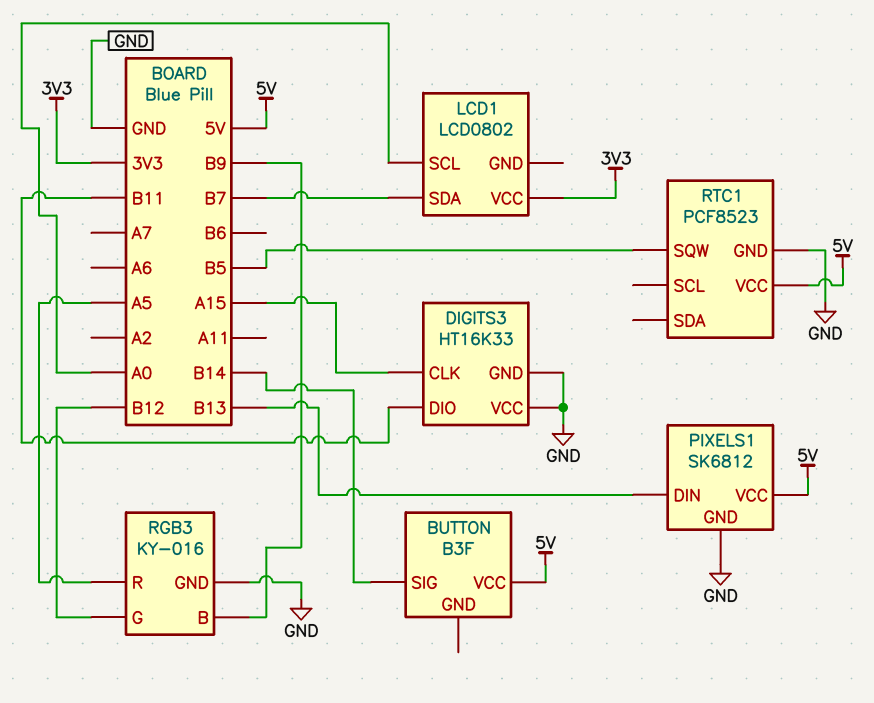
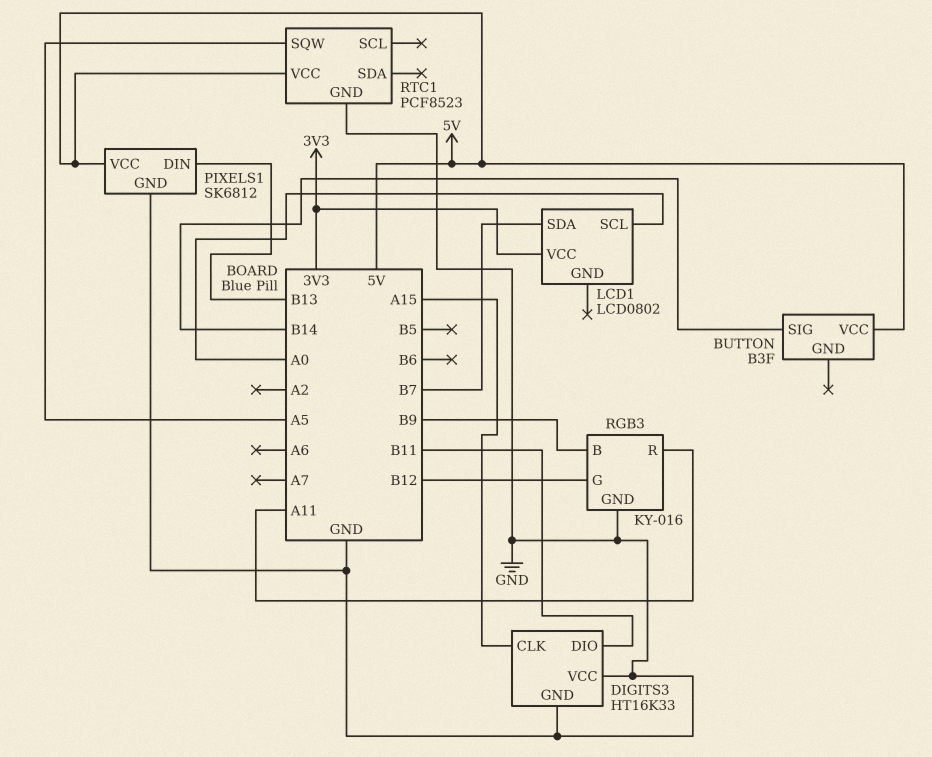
RGB3 pin R: A5 -> A11
RTC1 pin SQW: B5 -> A5

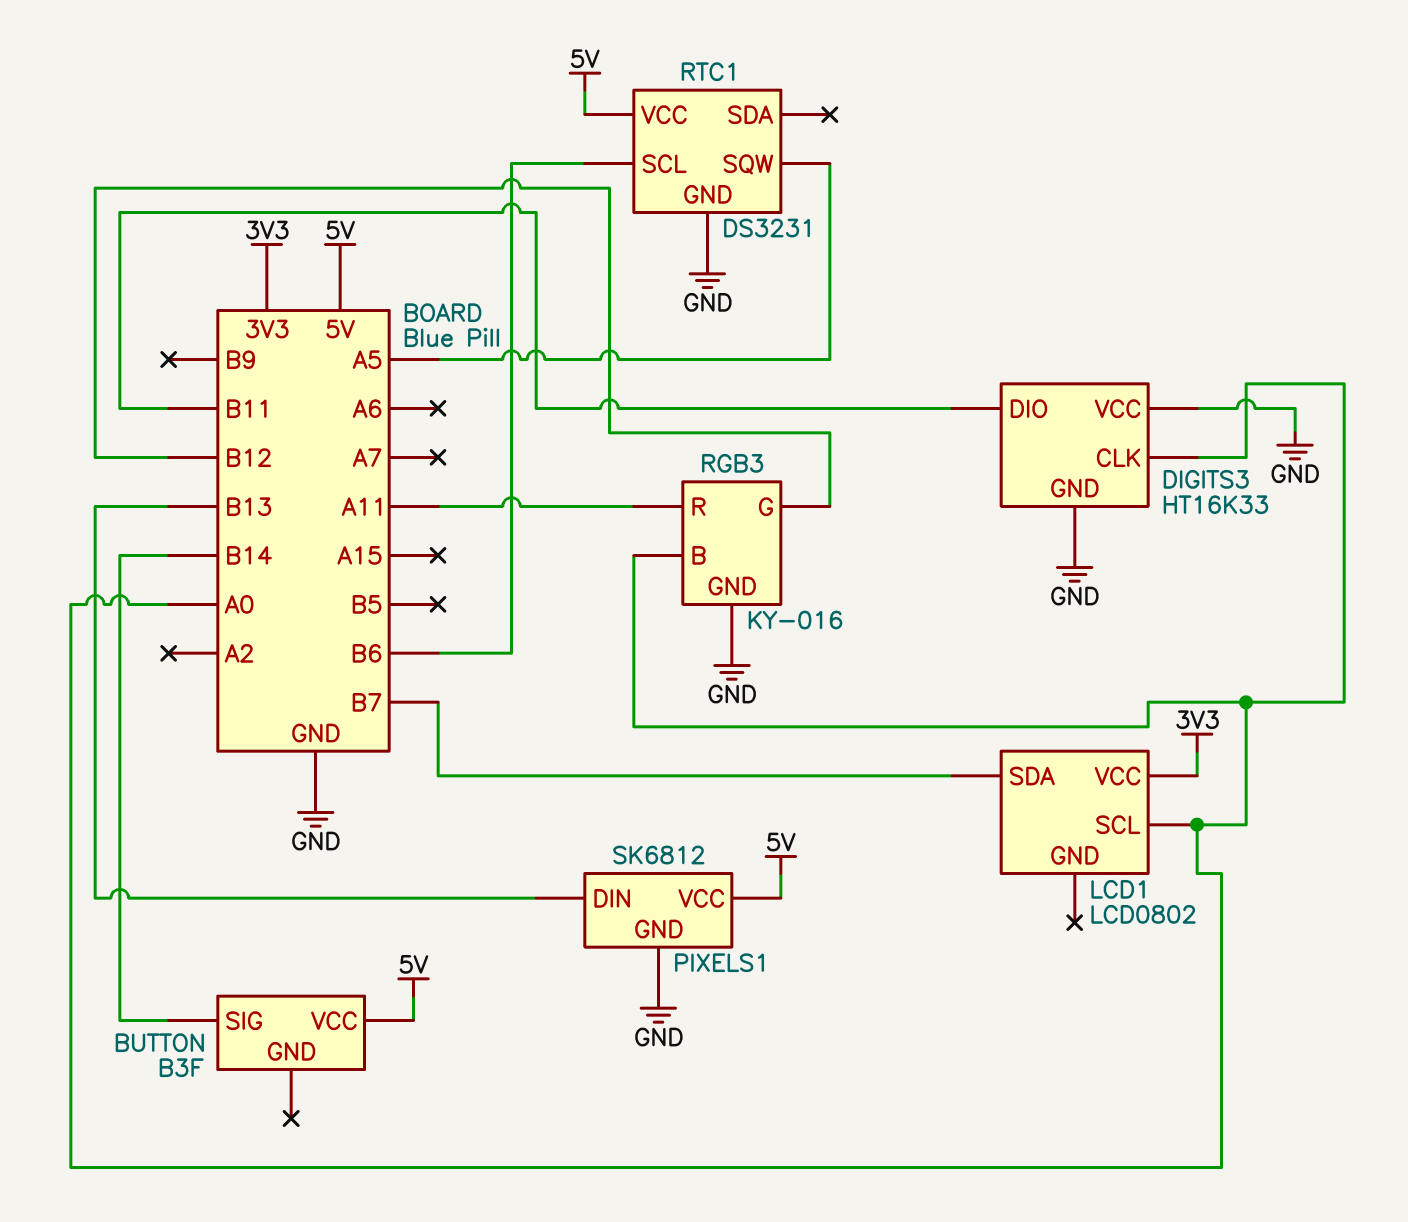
DIGITS3 pin CLK: A15 -> A0
RGB3 pin B: B9 -> A0
RTC1: PCF8523 -> DS3231
RTC1 pin SCL: none -> B6

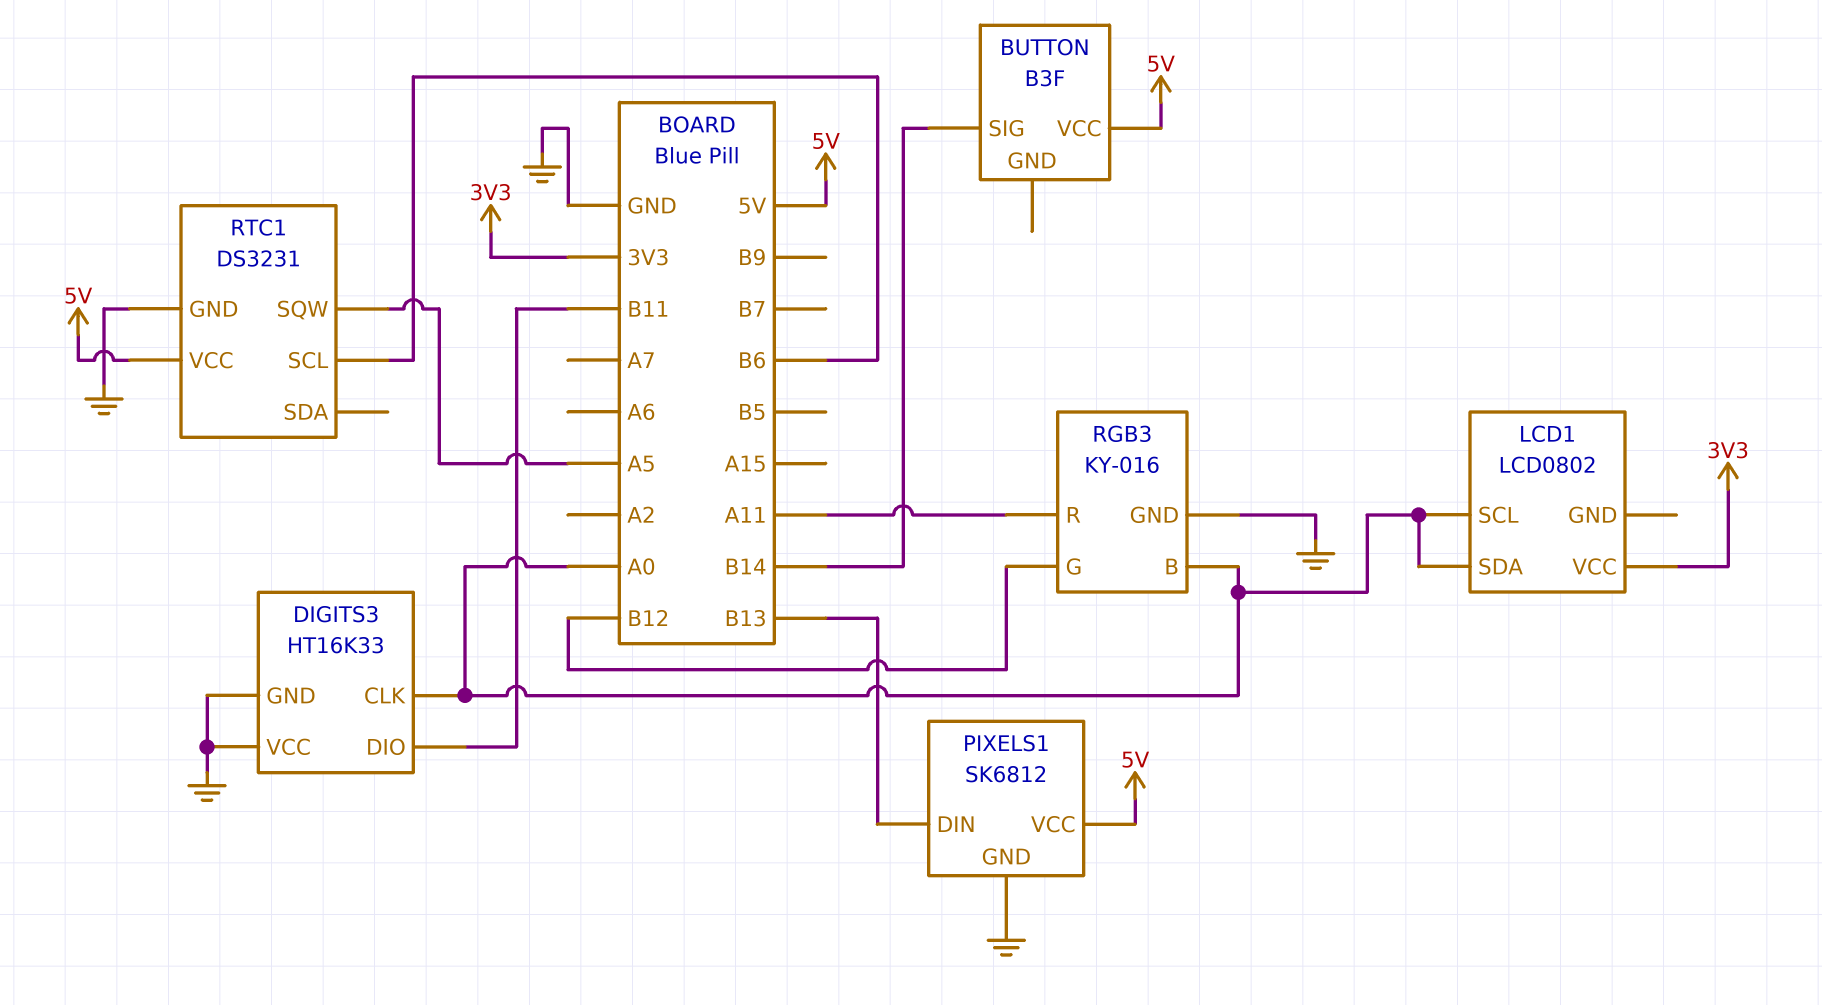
LCD1 pin SDA: B7 -> A0

